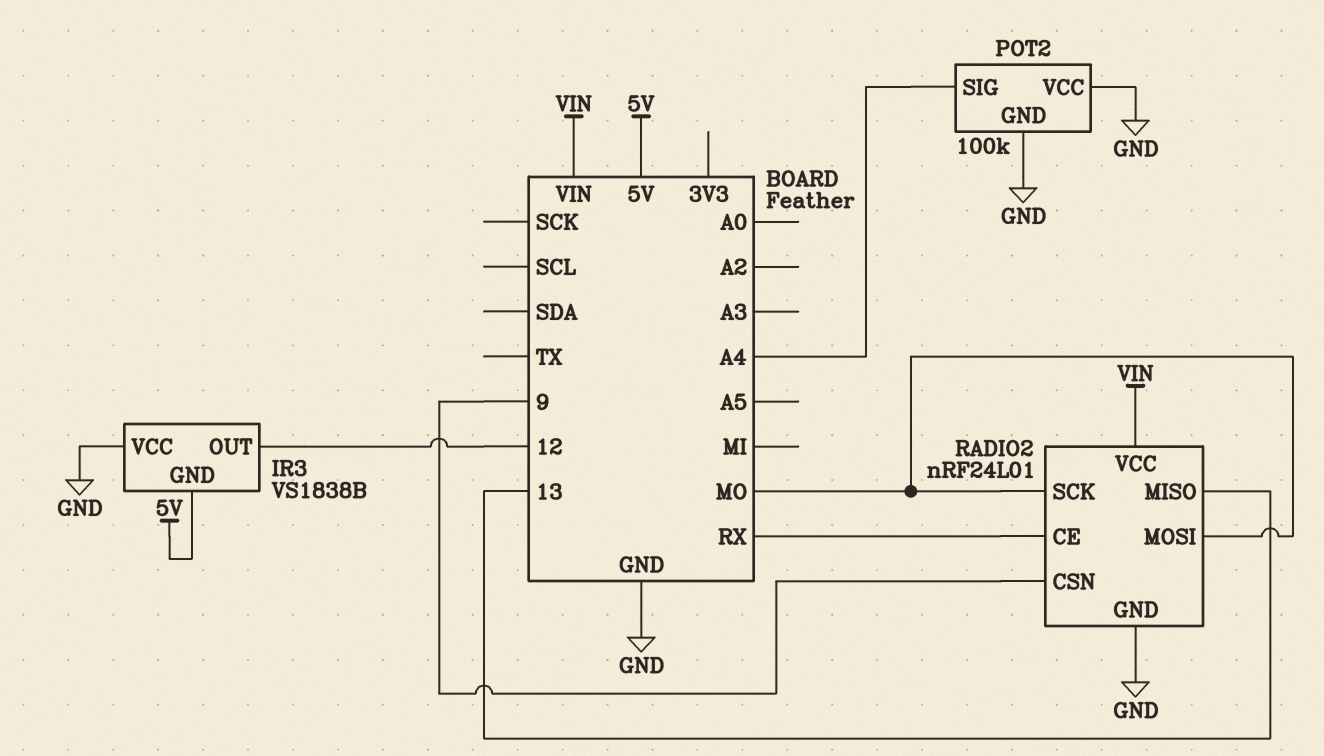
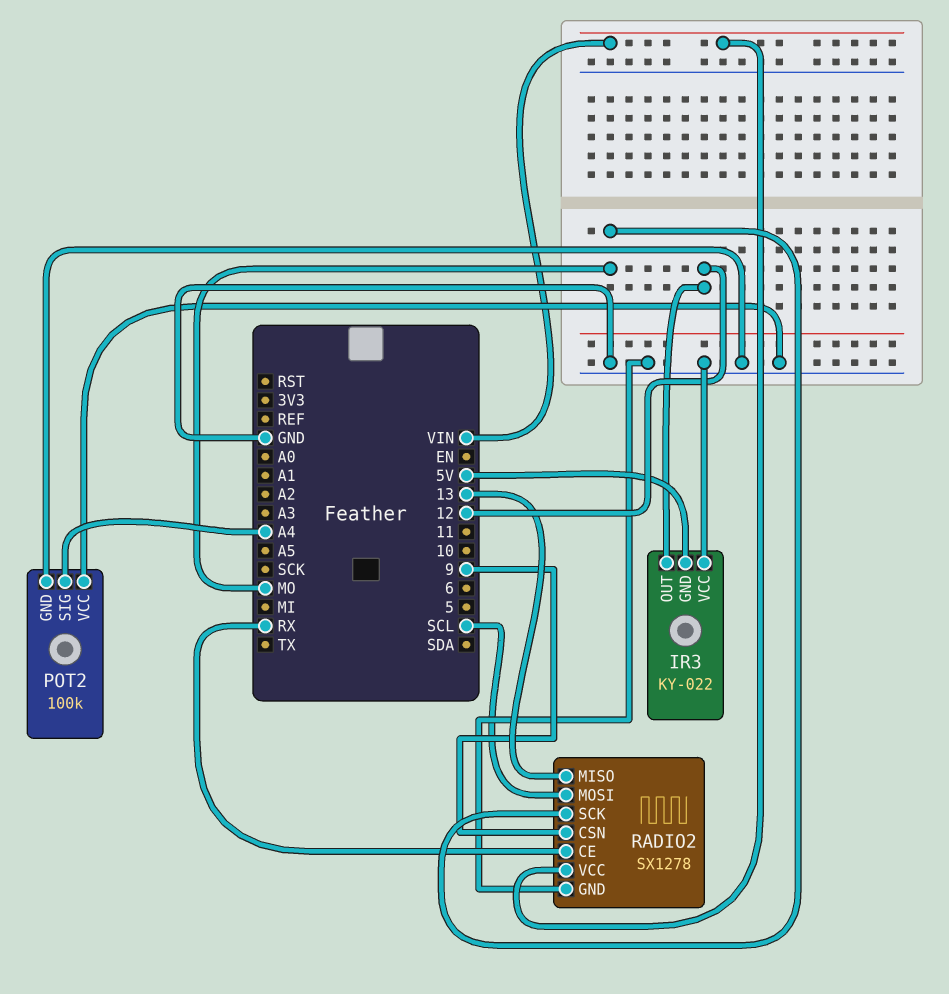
IR3: VS1838B -> KY-022
RADIO2: nRF24L01 -> SX1278
RADIO2 pin MOSI: MO -> SCL

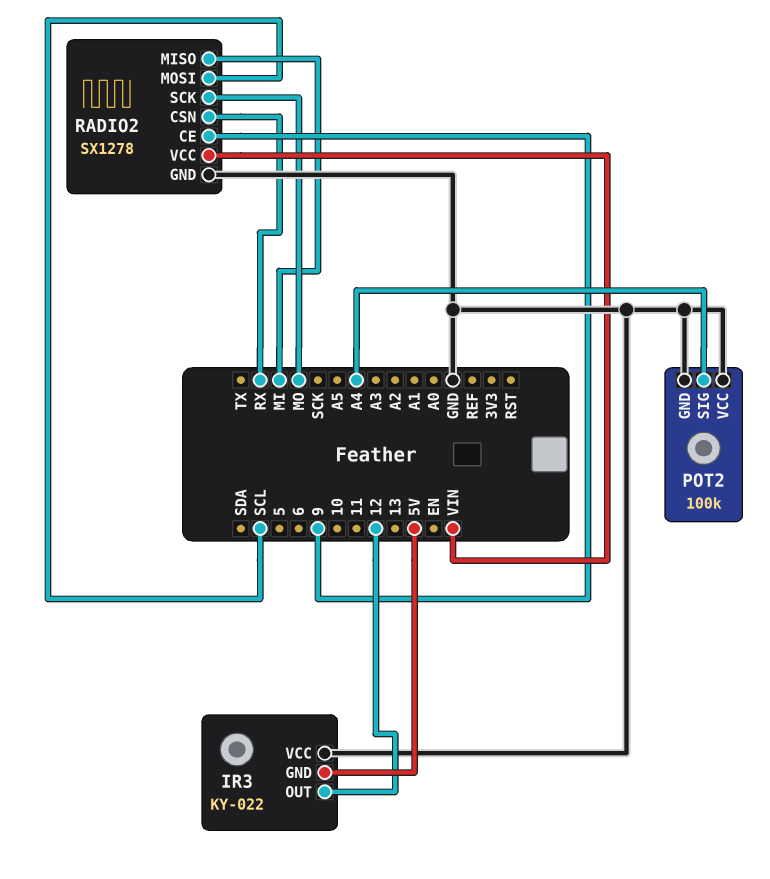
RADIO2 pin CE: RX -> 9
RADIO2 pin CSN: 9 -> RX
RADIO2 pin MISO: 13 -> MI

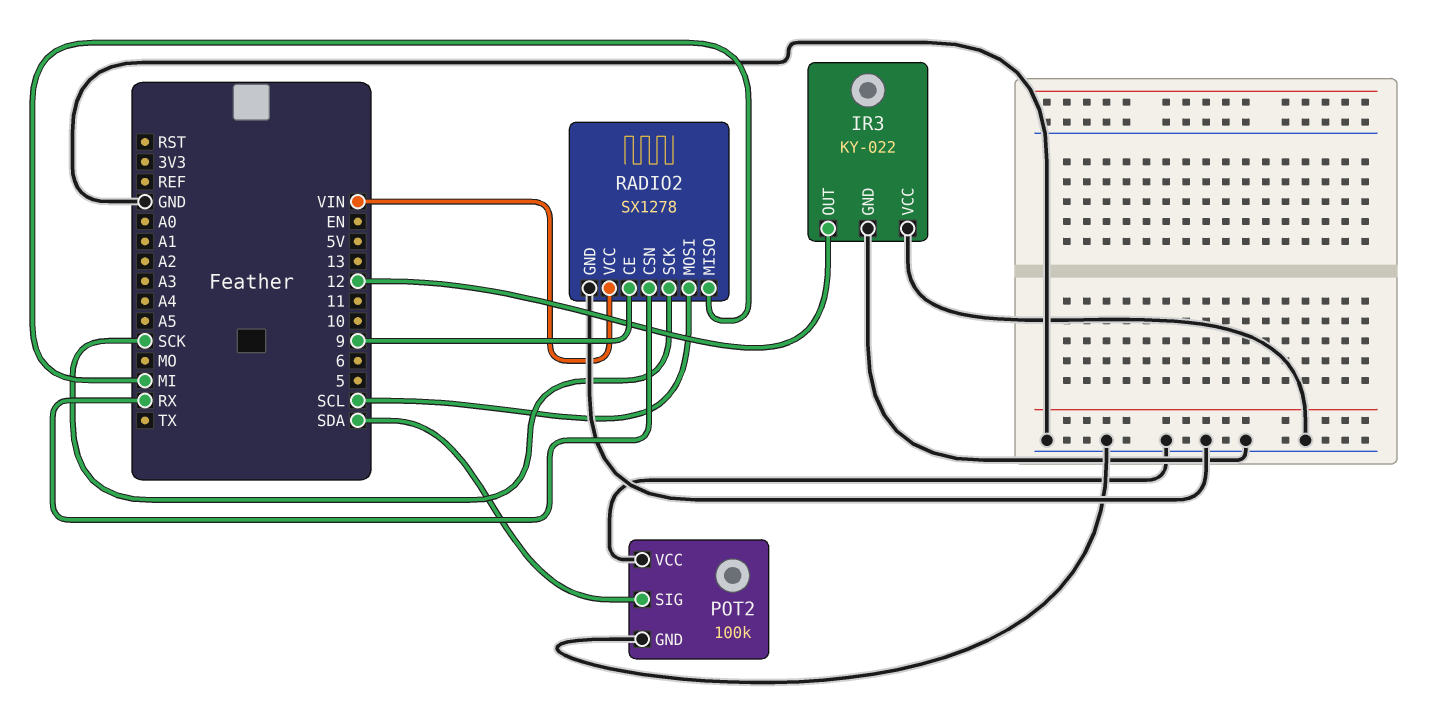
IR3 pin GND: 5V -> GND
POT2 pin SIG: A4 -> SDA
RADIO2 pin SCK: MO -> SCK

